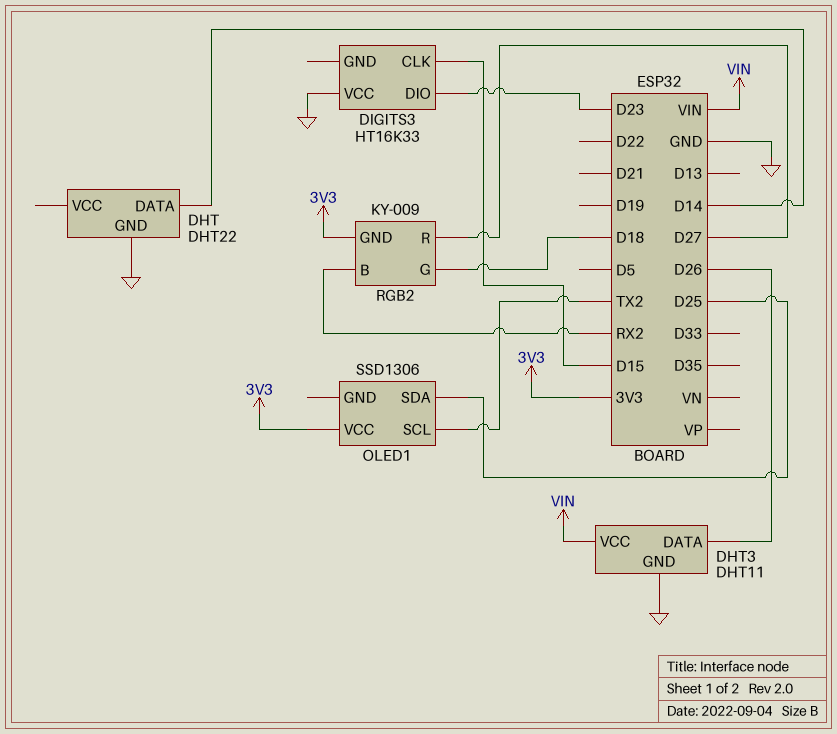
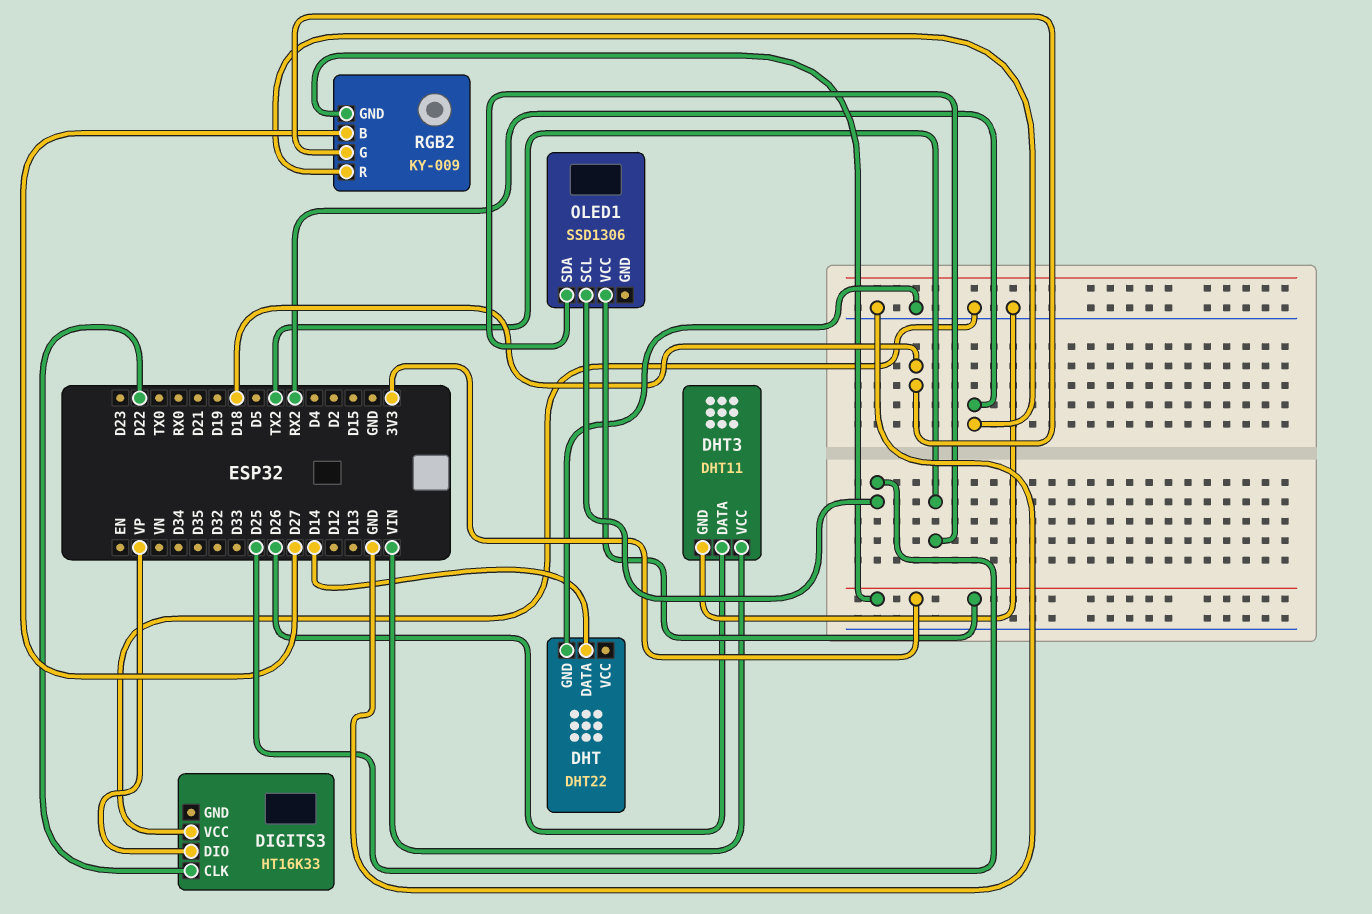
DIGITS3 pin CLK: D15 -> D22
DIGITS3 pin DIO: D23 -> VP
OLED1 pin SCL: TX2 -> D25
OLED1 pin SDA: D25 -> TX2
RGB2 pin B: RX2 -> D27
RGB2 pin R: D27 -> RX2

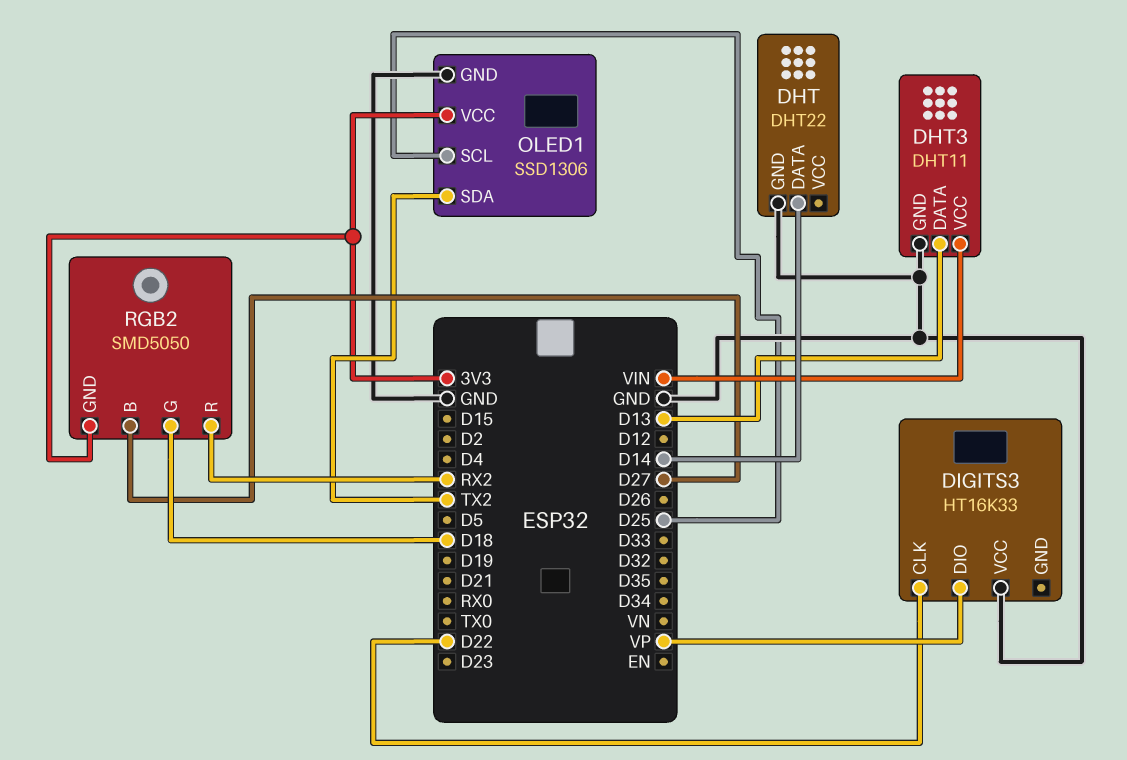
DHT3 pin DATA: D26 -> D13
OLED1 pin GND: none -> GND
RGB2: KY-009 -> SMD5050

